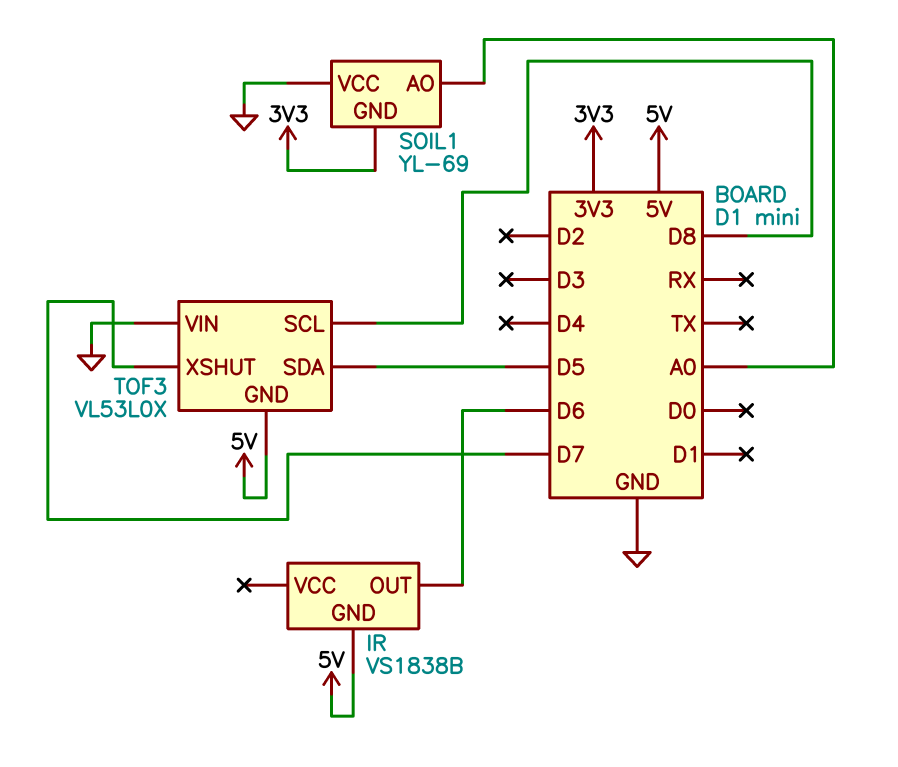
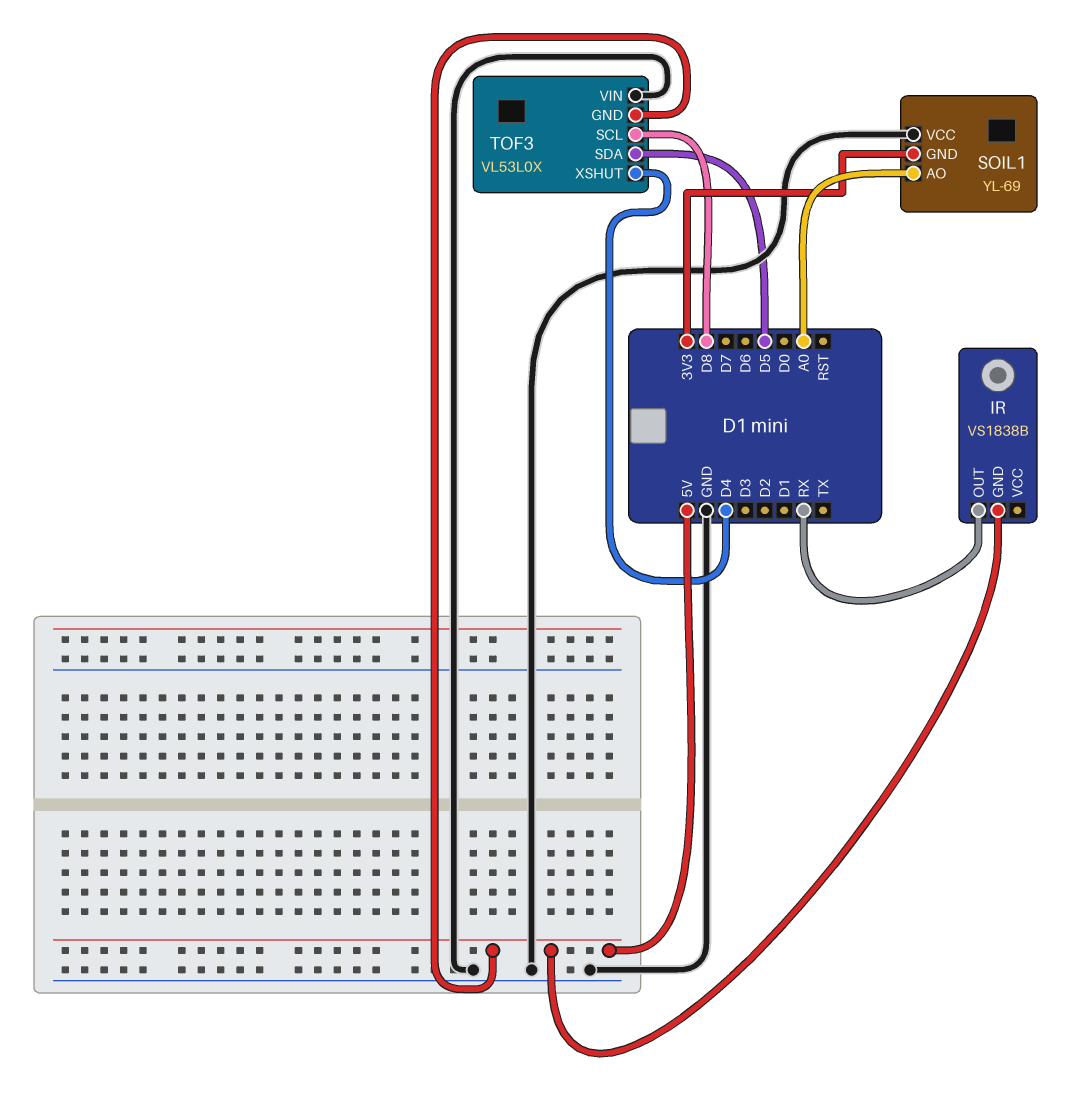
IR pin OUT: D6 -> RX
TOF3 pin XSHUT: D7 -> D4

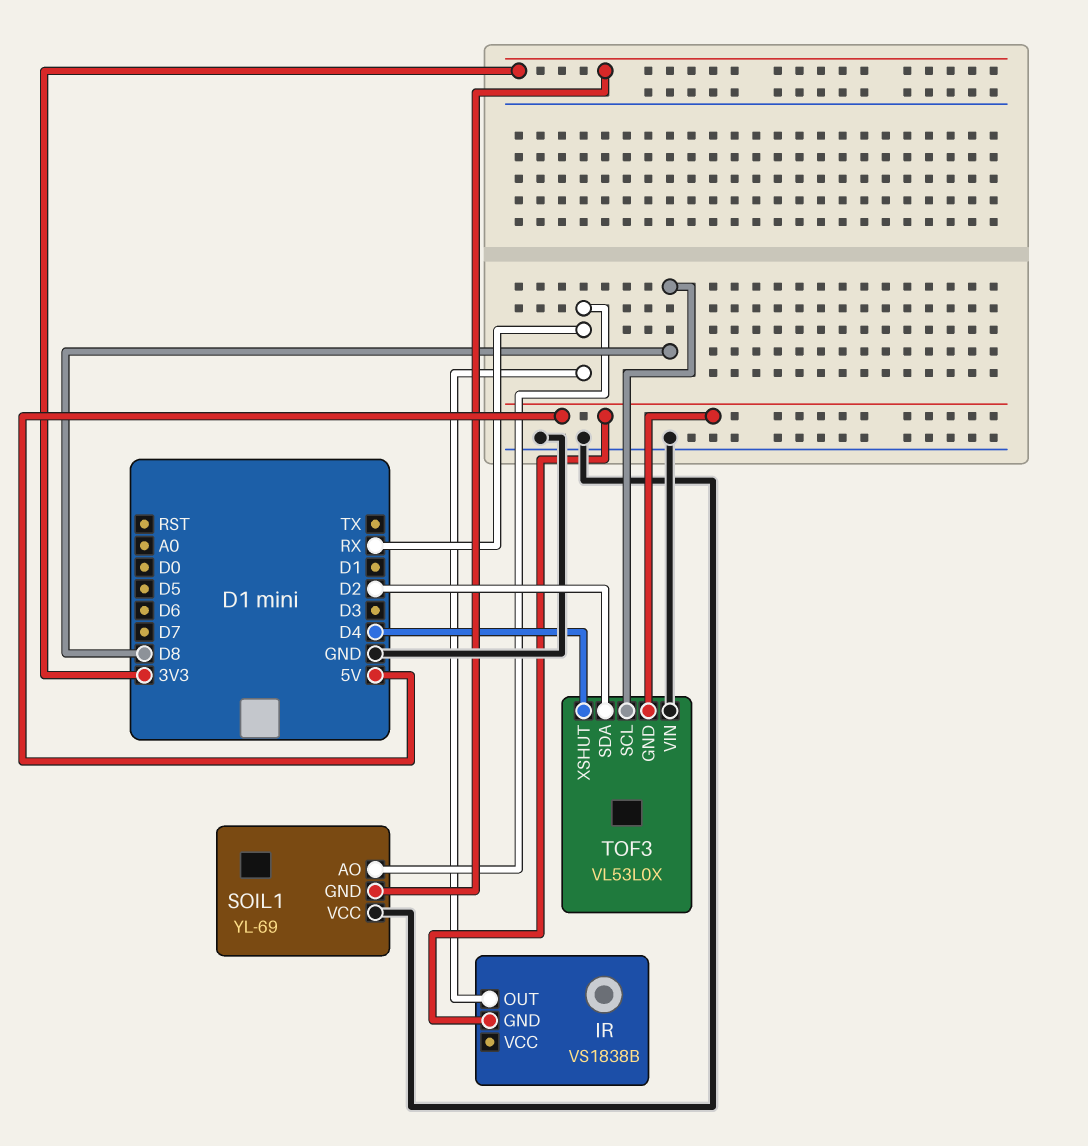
SOIL1 pin AO: A0 -> RX
TOF3 pin SDA: D5 -> D2

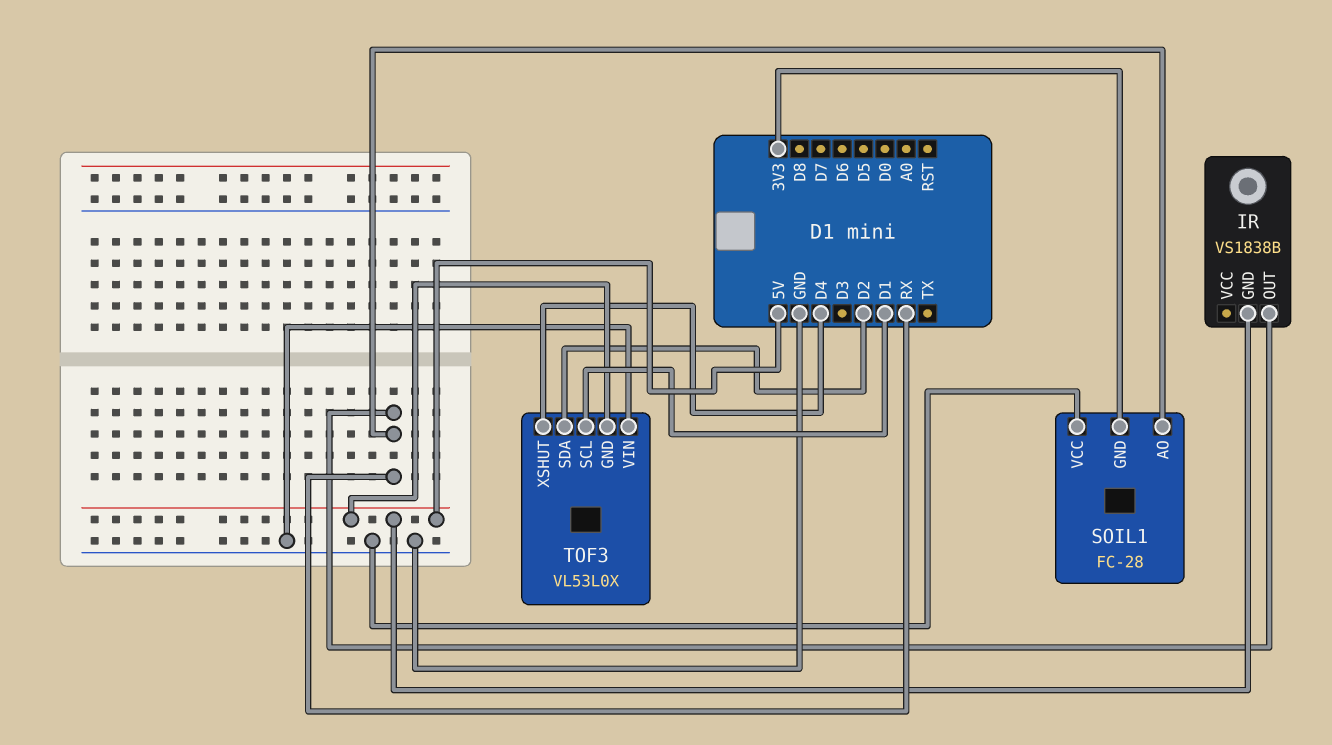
SOIL1: YL-69 -> FC-28
TOF3 pin SCL: D8 -> D1

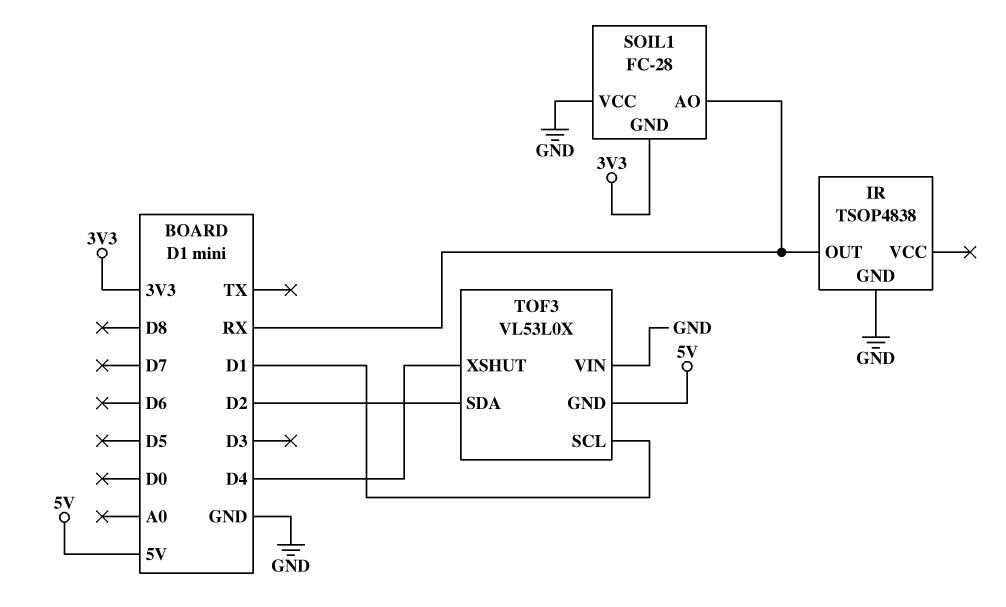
IR: VS1838B -> TSOP4838
IR pin GND: 5V -> GND

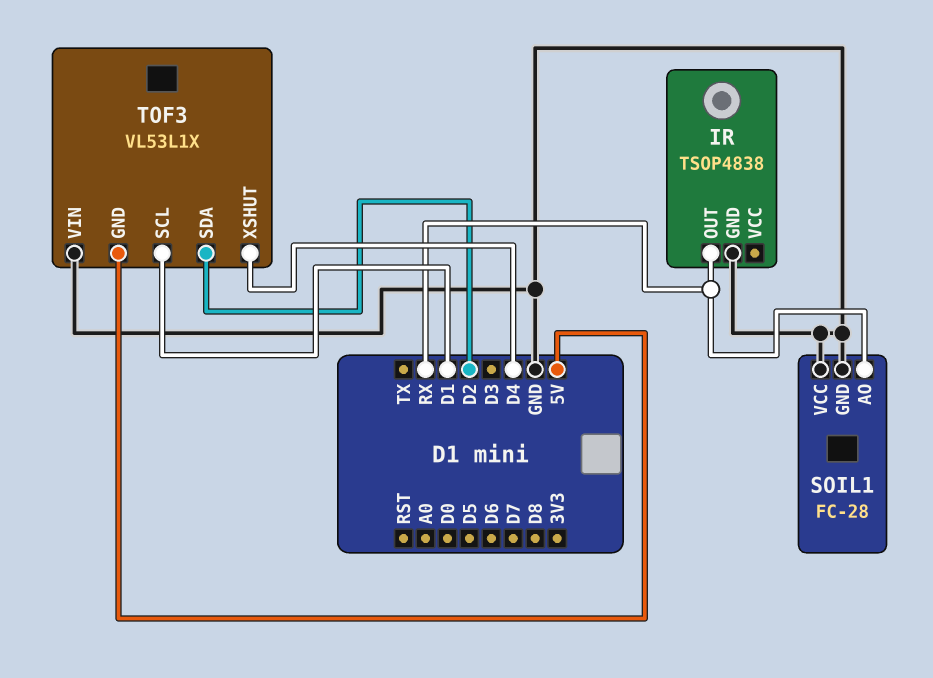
SOIL1 pin GND: 3V3 -> GND
TOF3: VL53L0X -> VL53L1X

